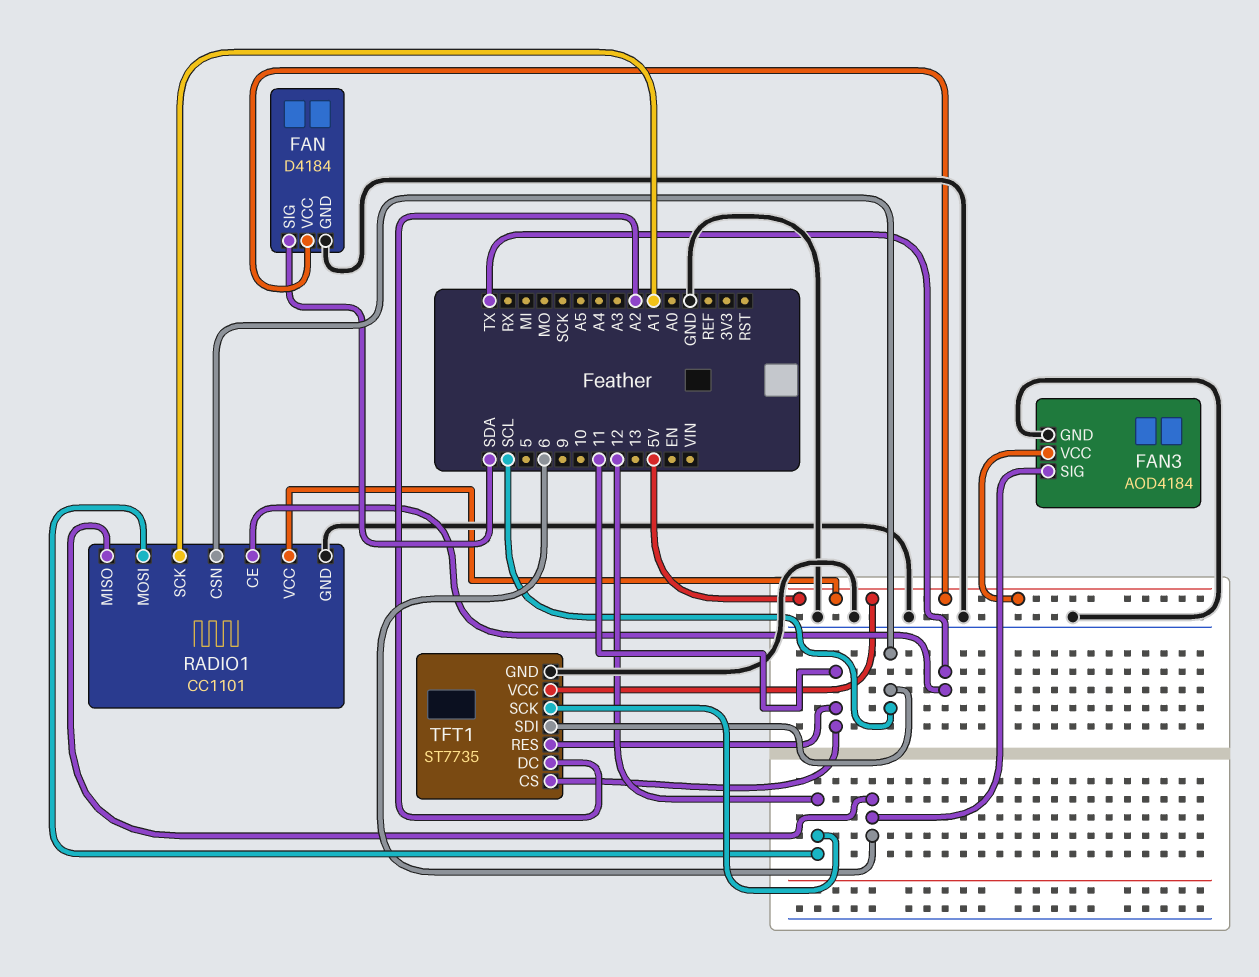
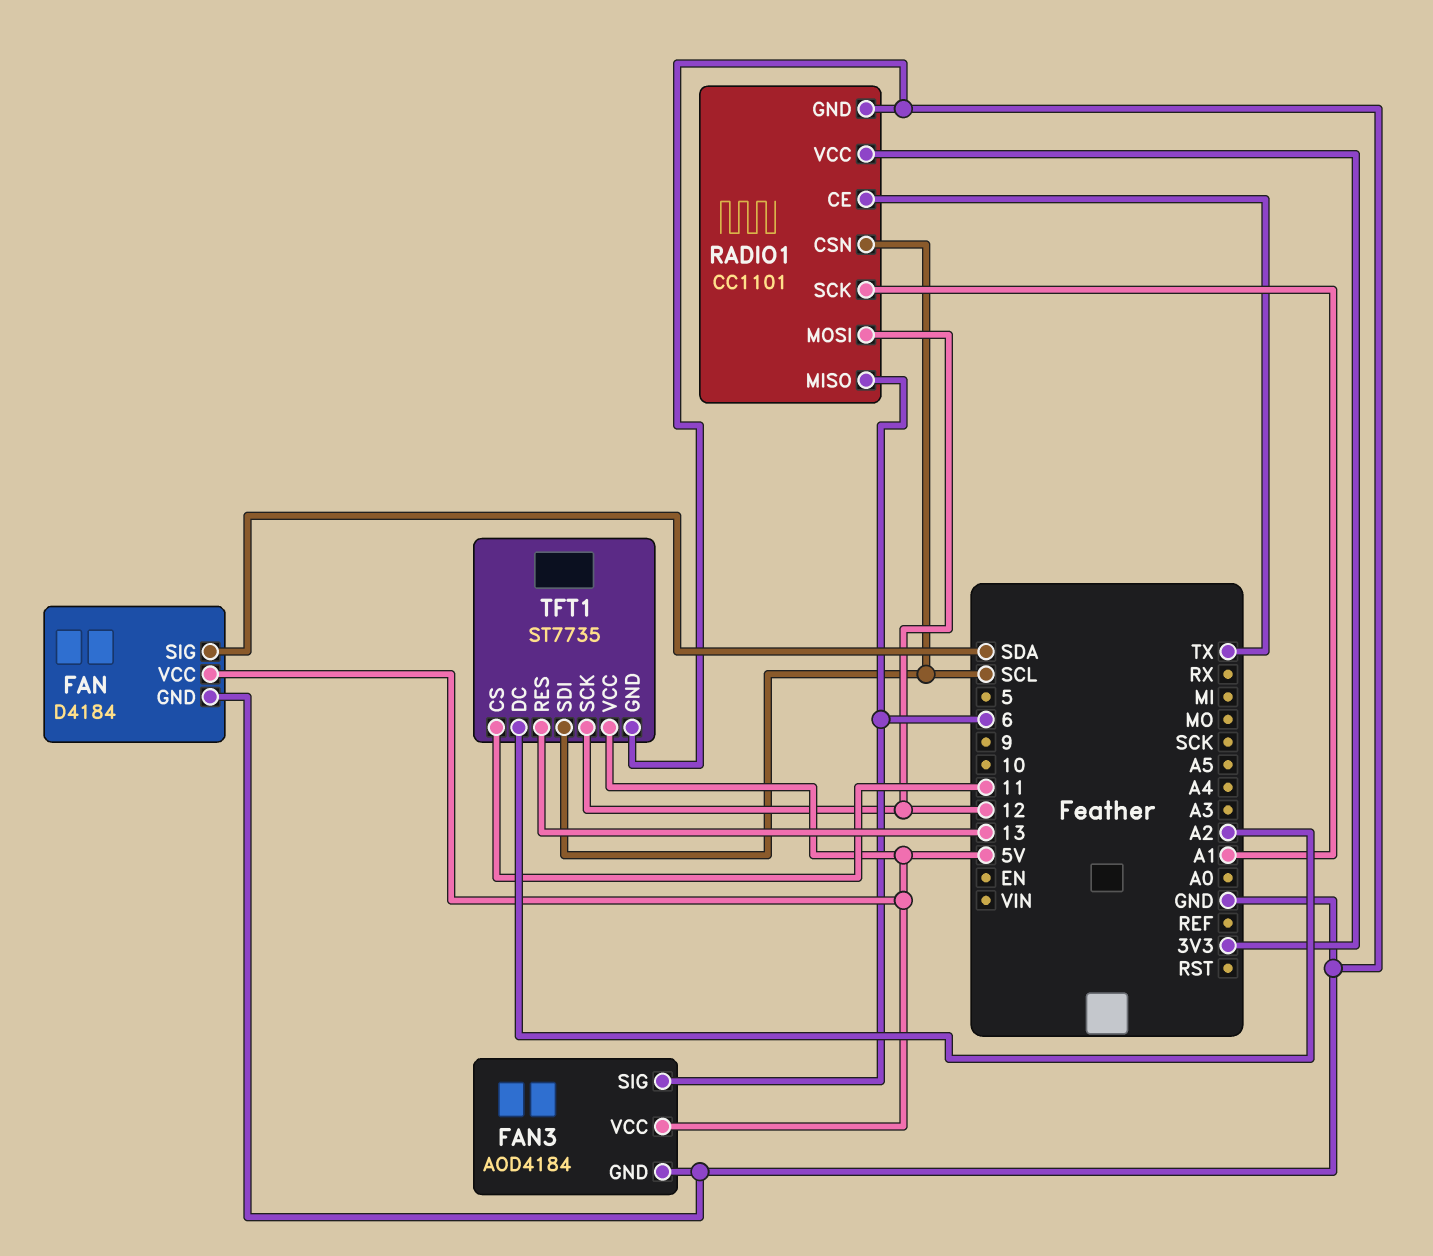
RADIO1 pin VCC: 5V -> 3V3
TFT1 pin RES: 11 -> 13

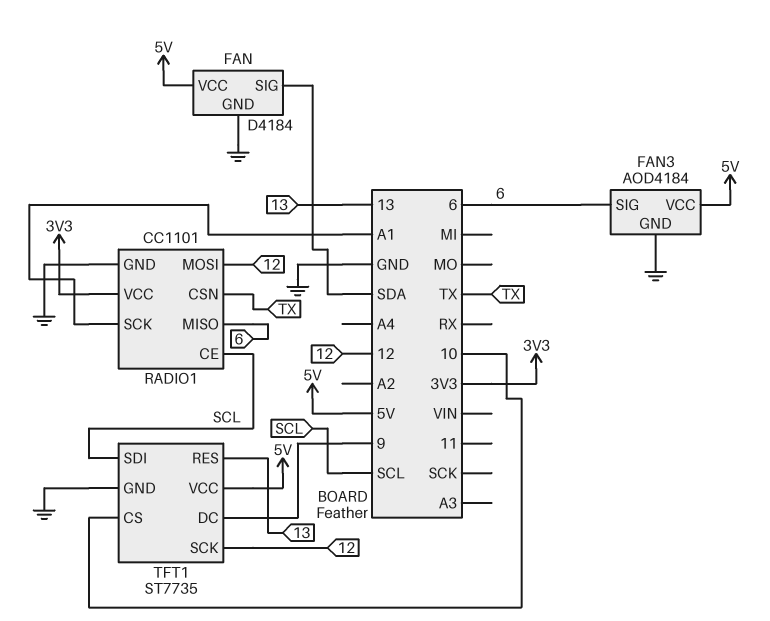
RADIO1 pin CE: TX -> SCL
RADIO1 pin CSN: SCL -> TX
TFT1 pin CS: 11 -> 10
TFT1 pin DC: A2 -> 9

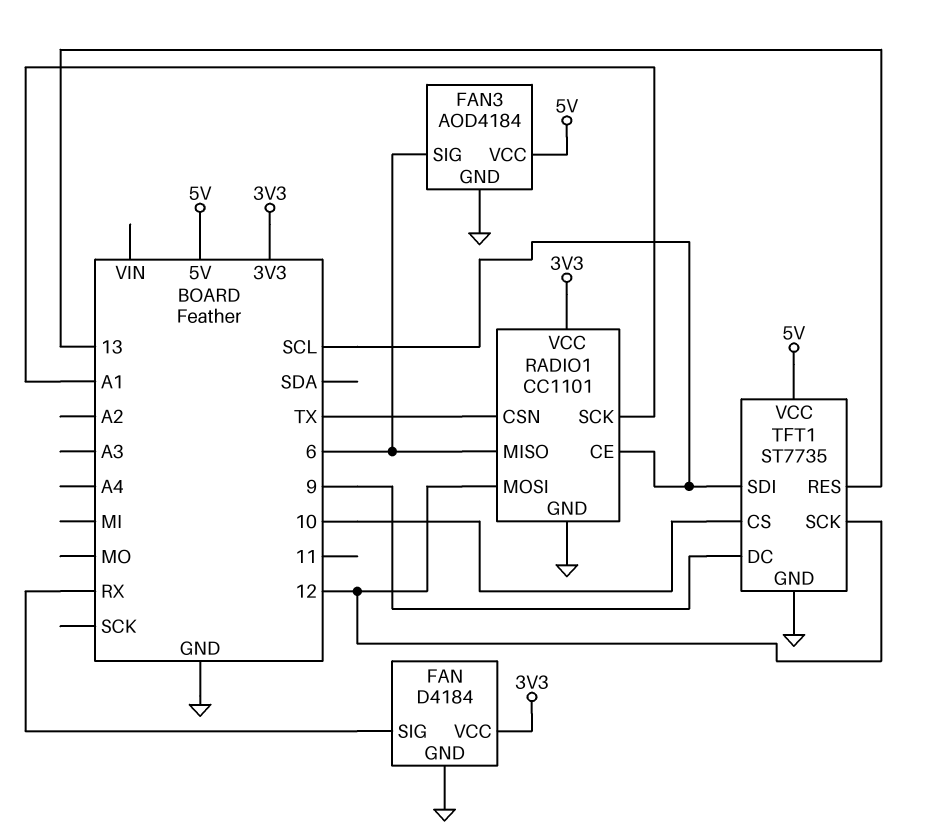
FAN pin SIG: SDA -> RX
FAN pin VCC: 5V -> 3V3

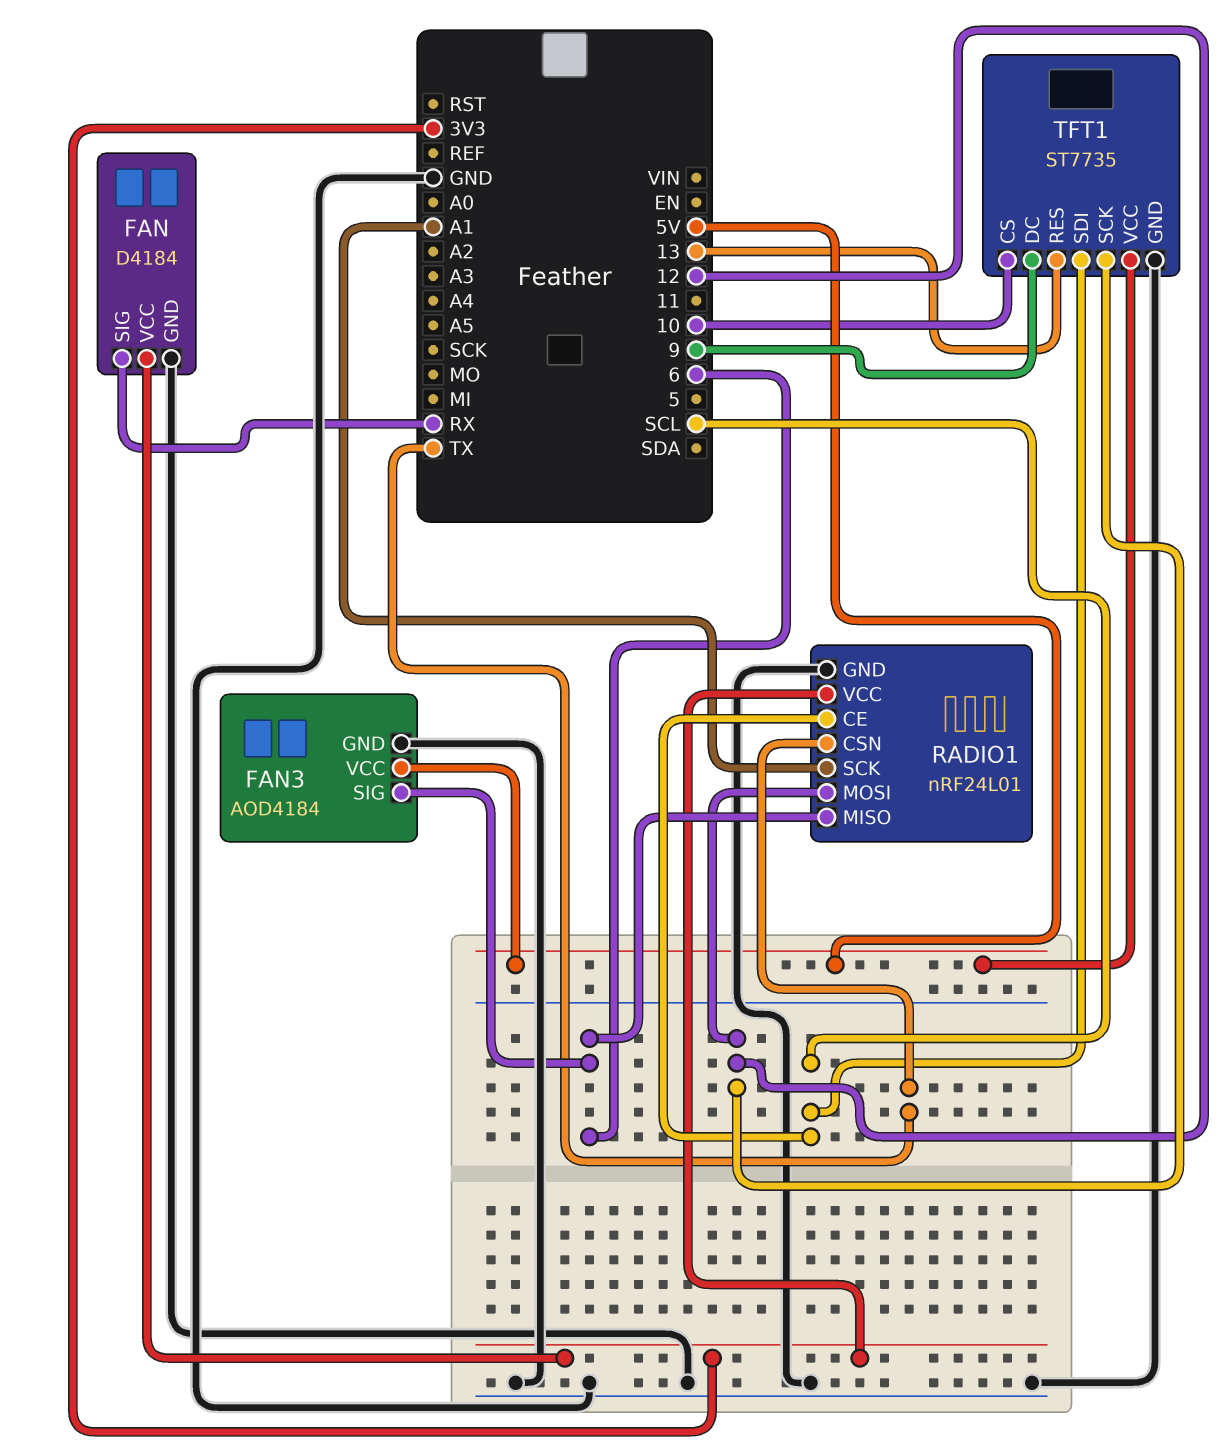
RADIO1: CC1101 -> nRF24L01

